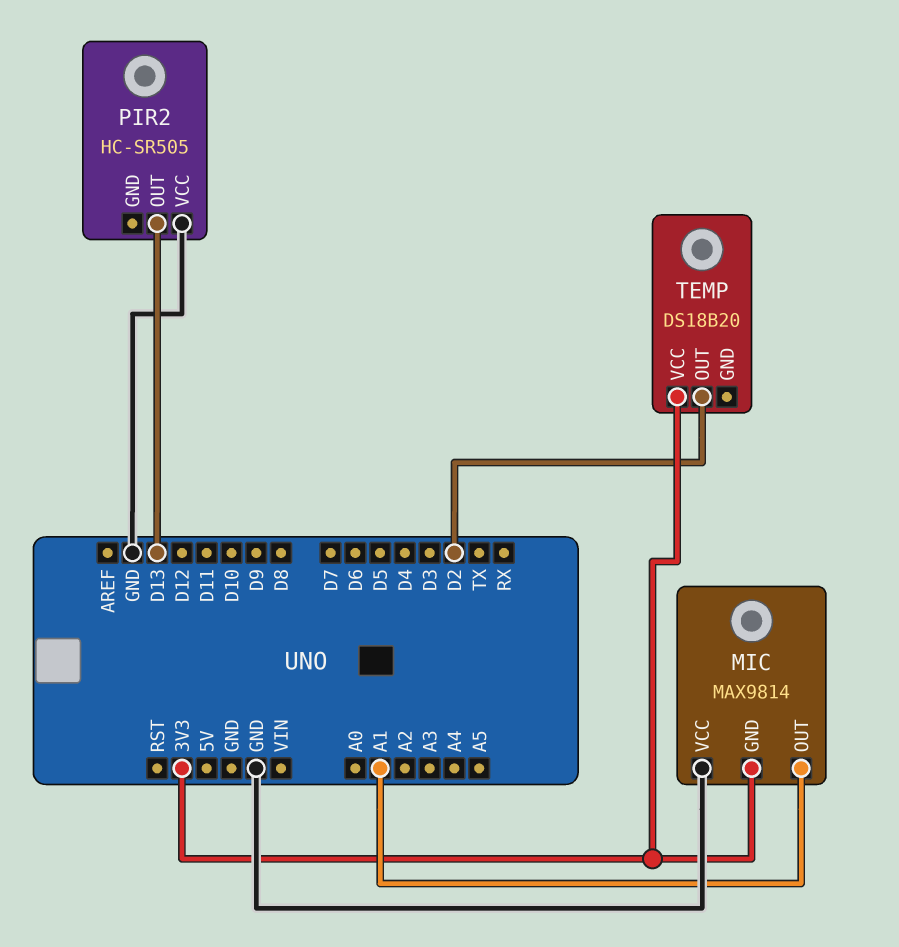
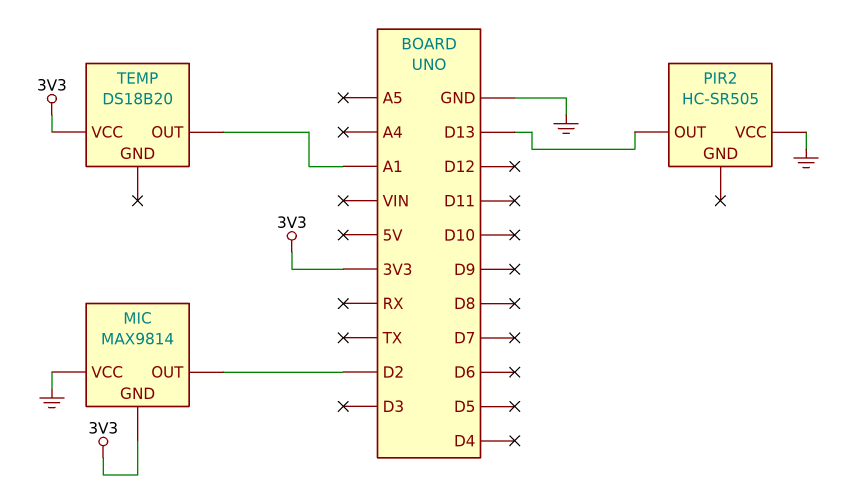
MIC pin OUT: A1 -> D2
TEMP pin OUT: D2 -> A1

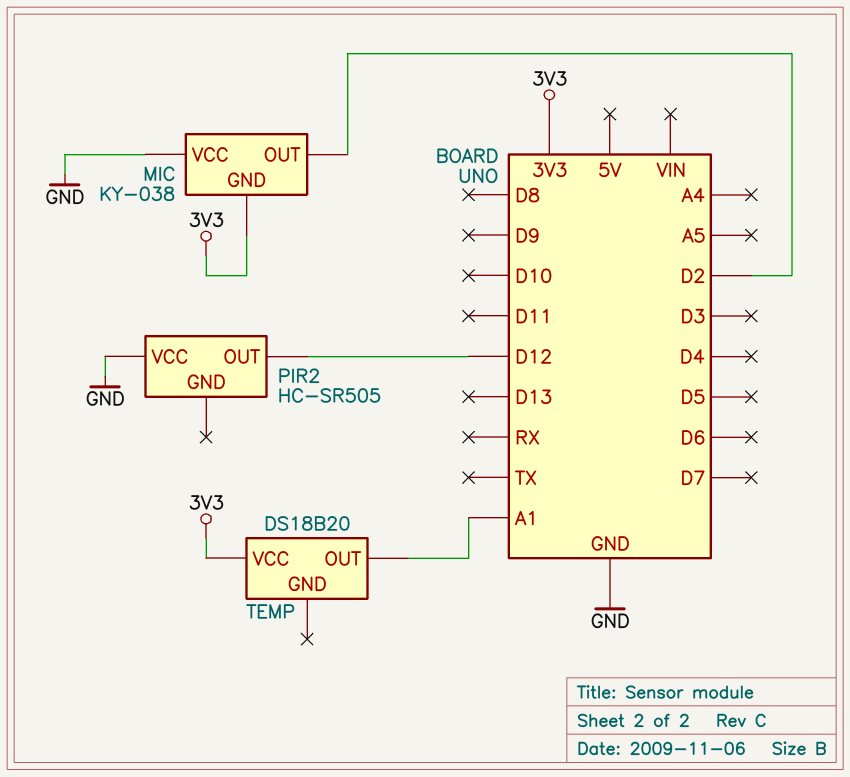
MIC: MAX9814 -> KY-038
PIR2 pin OUT: D13 -> D12

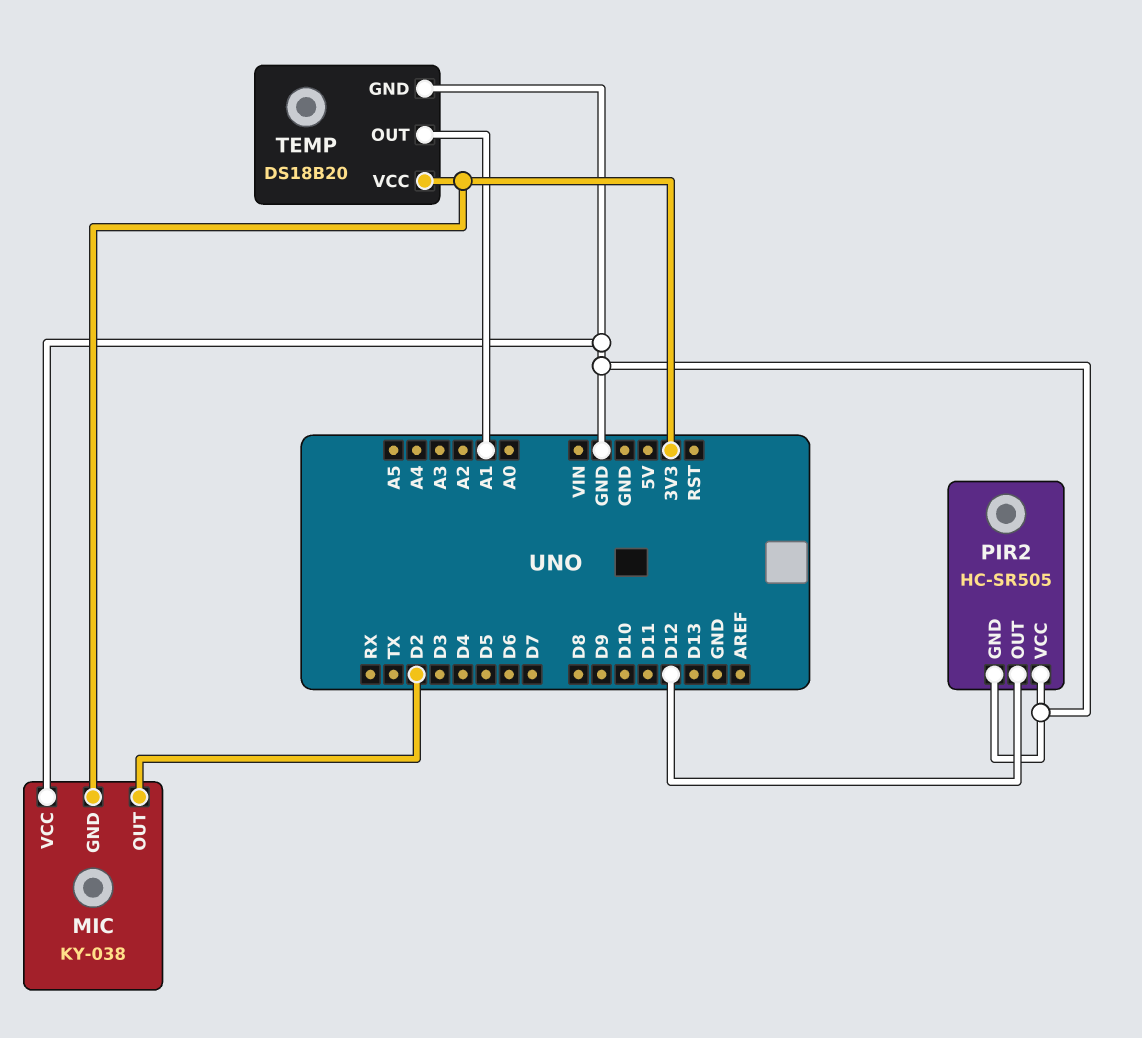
PIR2 pin GND: none -> GND
TEMP pin GND: none -> GND

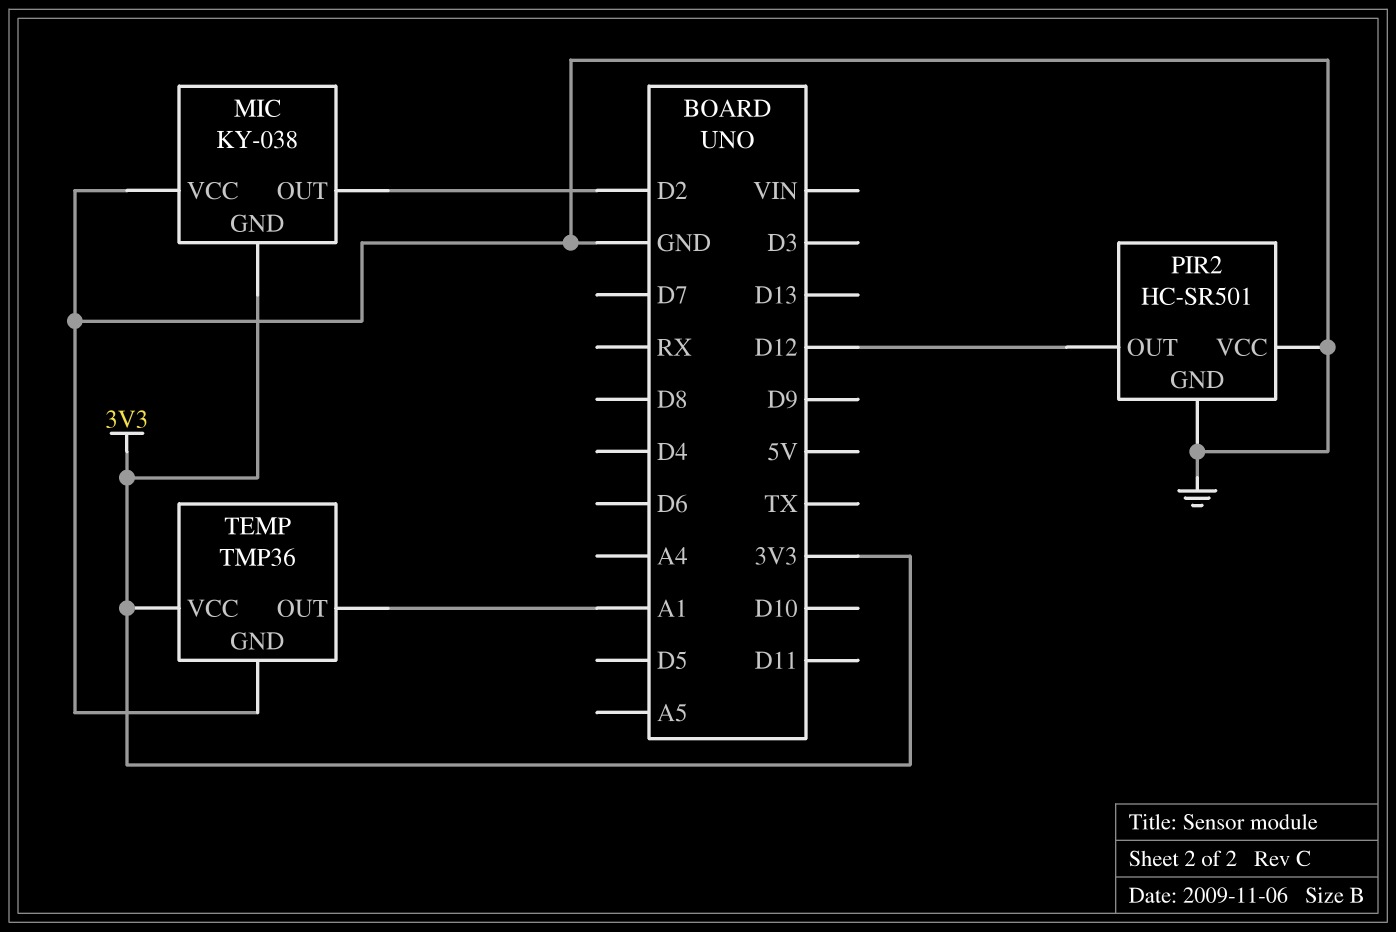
PIR2: HC-SR505 -> HC-SR501
TEMP: DS18B20 -> TMP36

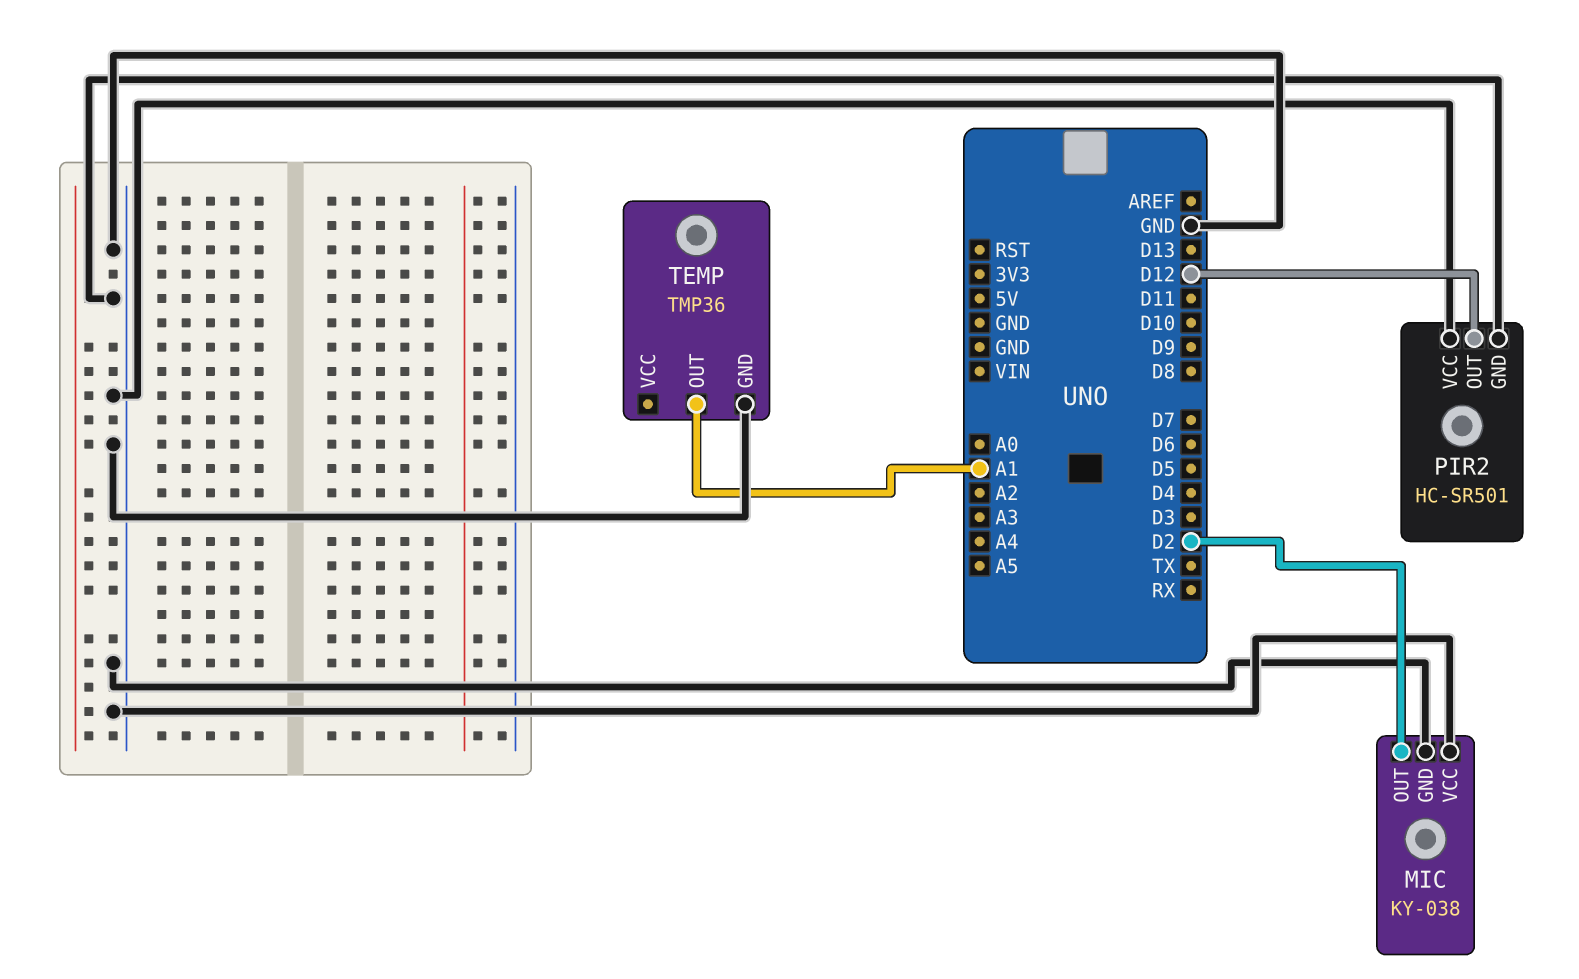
MIC pin GND: 3V3 -> GND
TEMP pin VCC: 3V3 -> none

